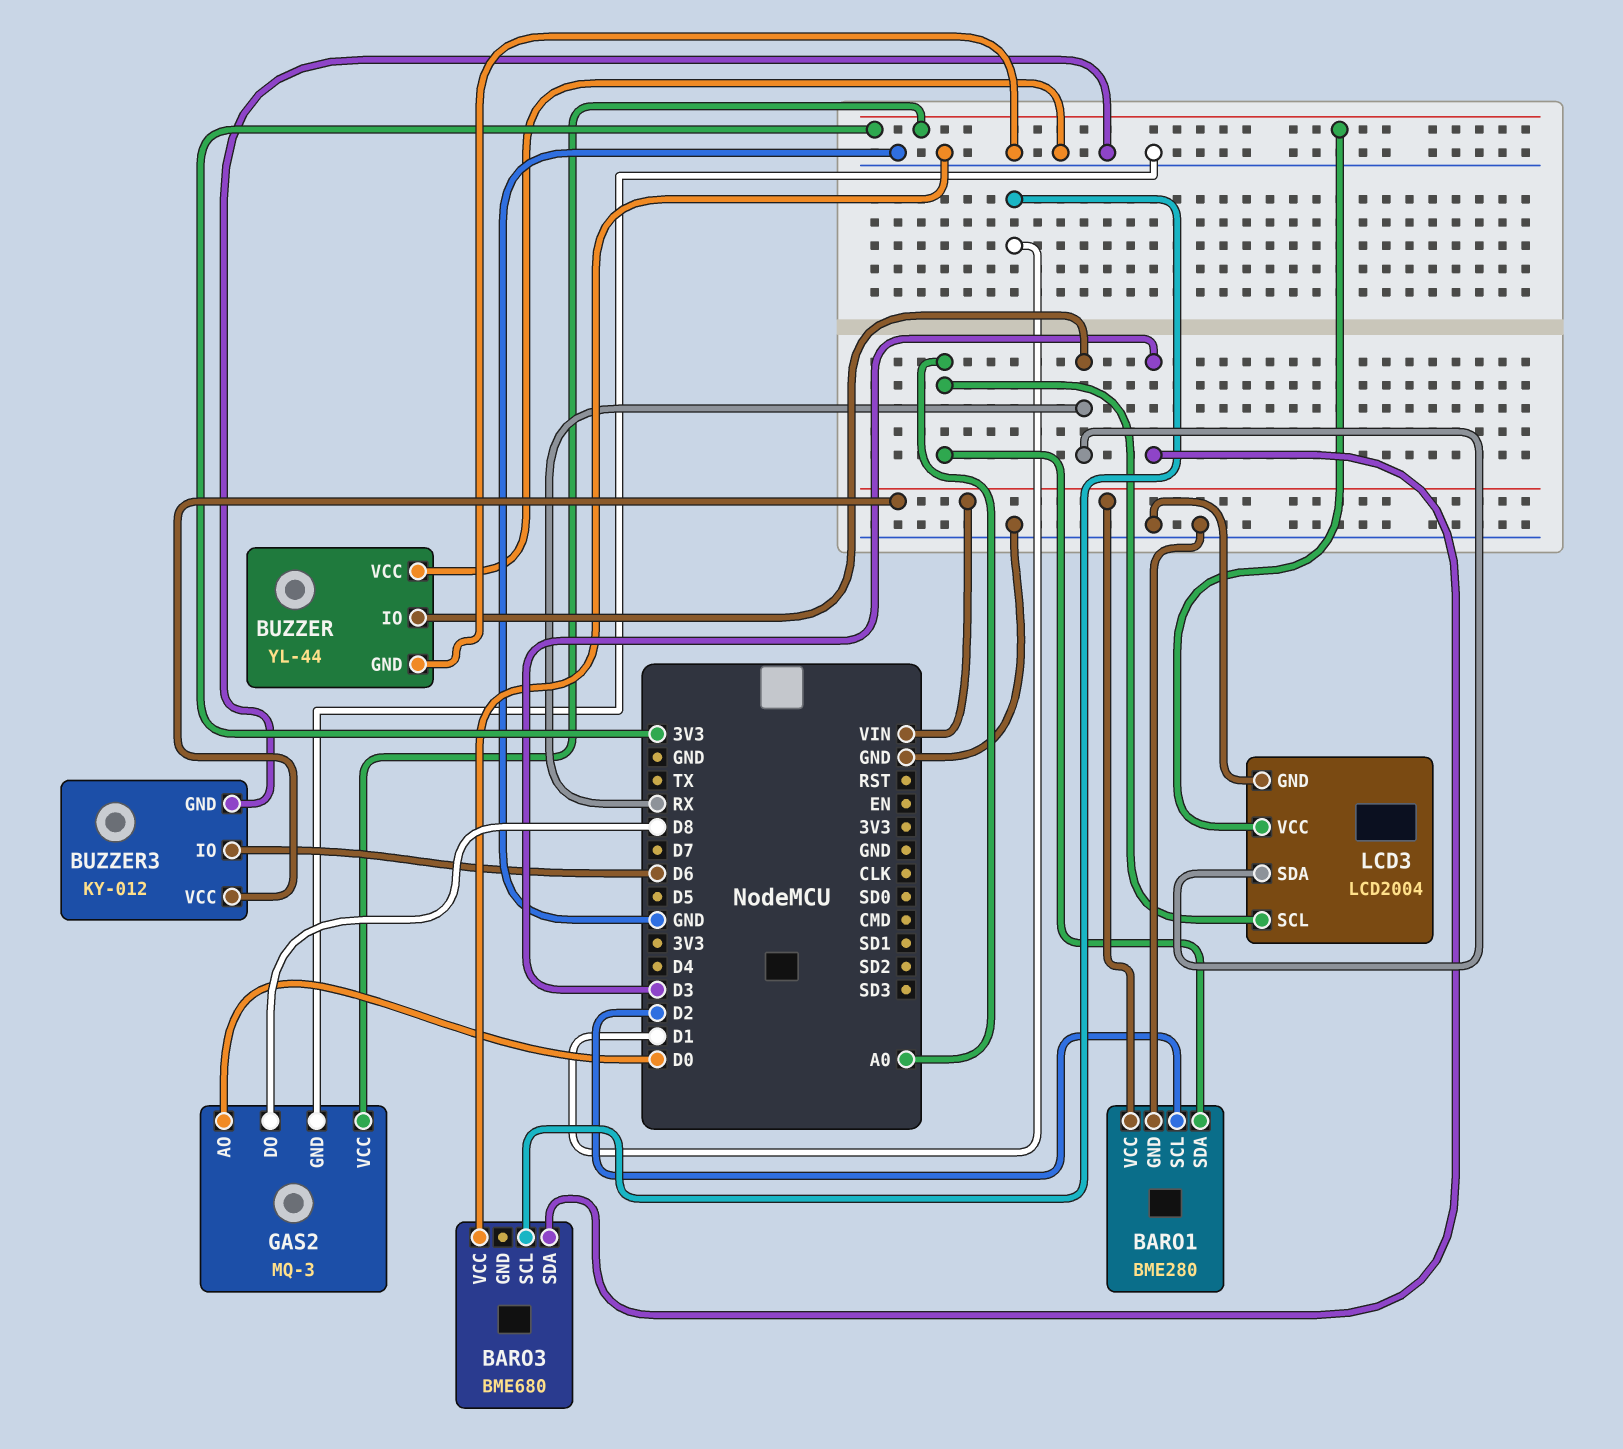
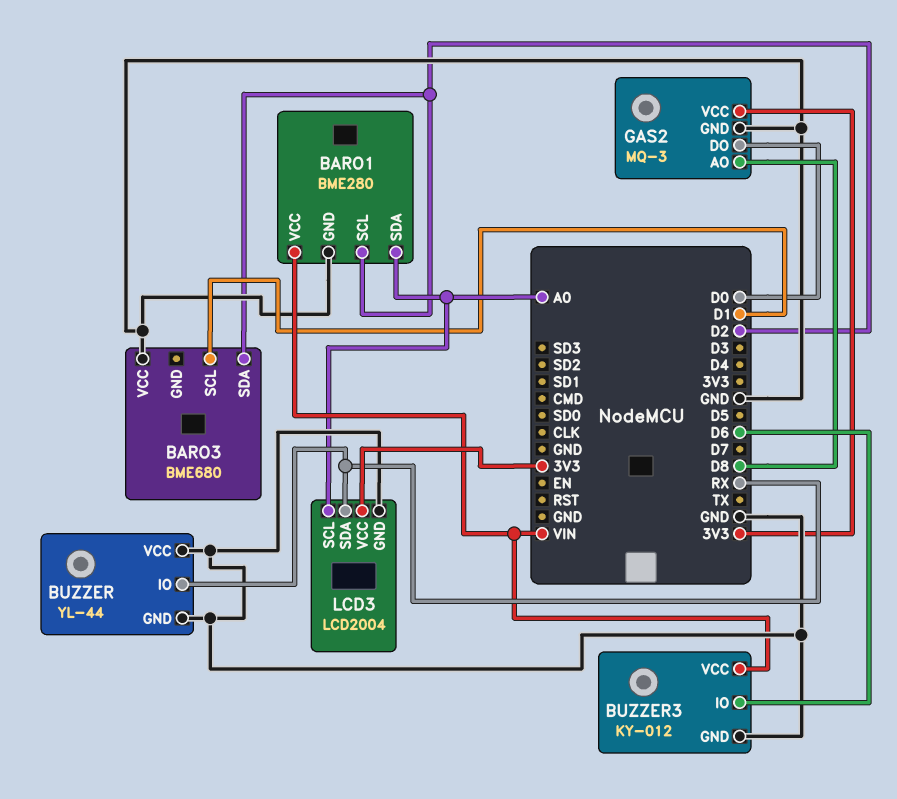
BARO3 pin SDA: D3 -> D2
GAS2 pin AO: D0 -> D8
GAS2 pin DO: D8 -> D0

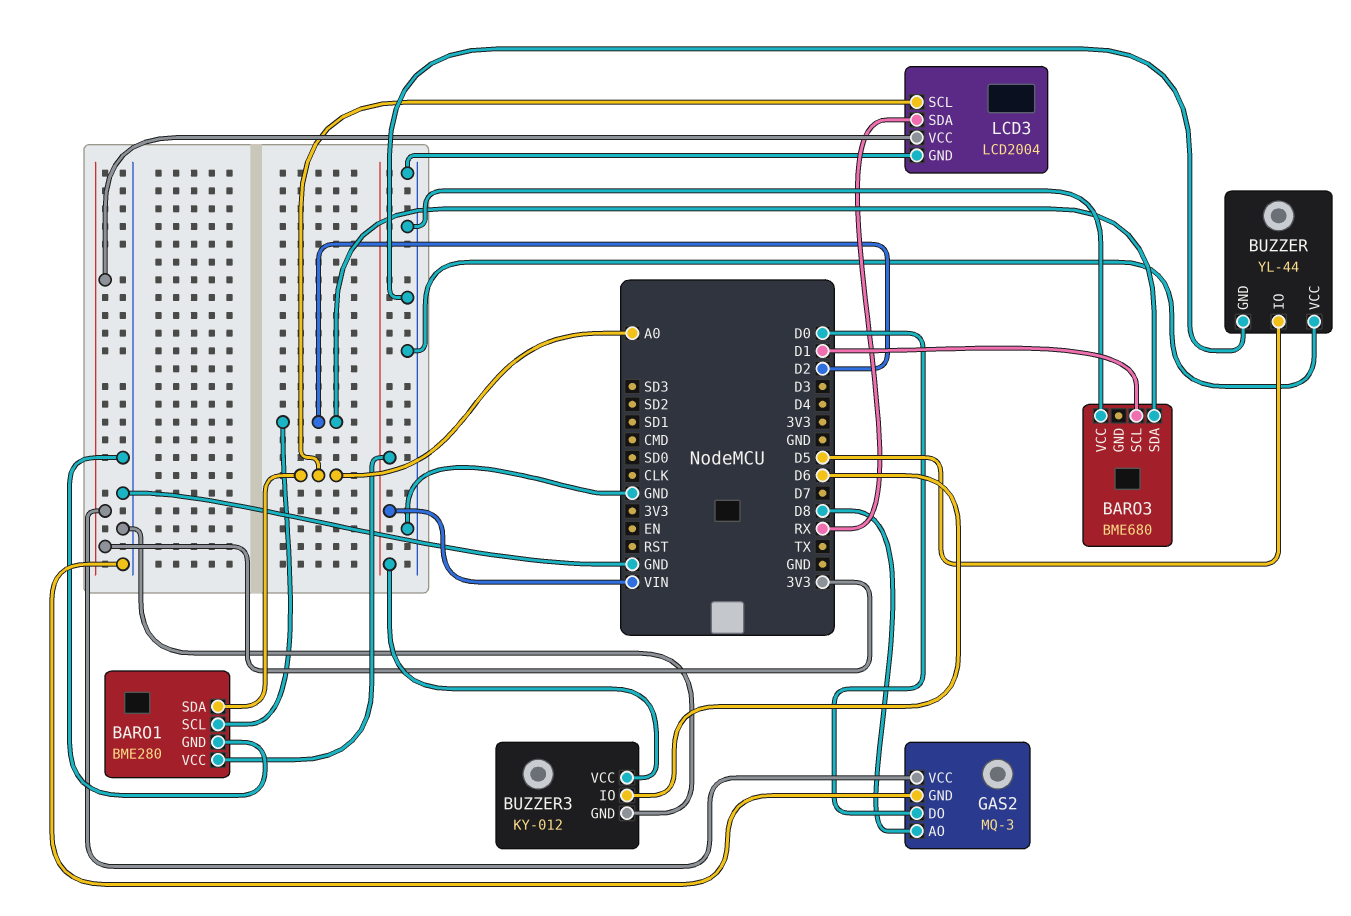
BUZZER pin IO: RX -> D5

